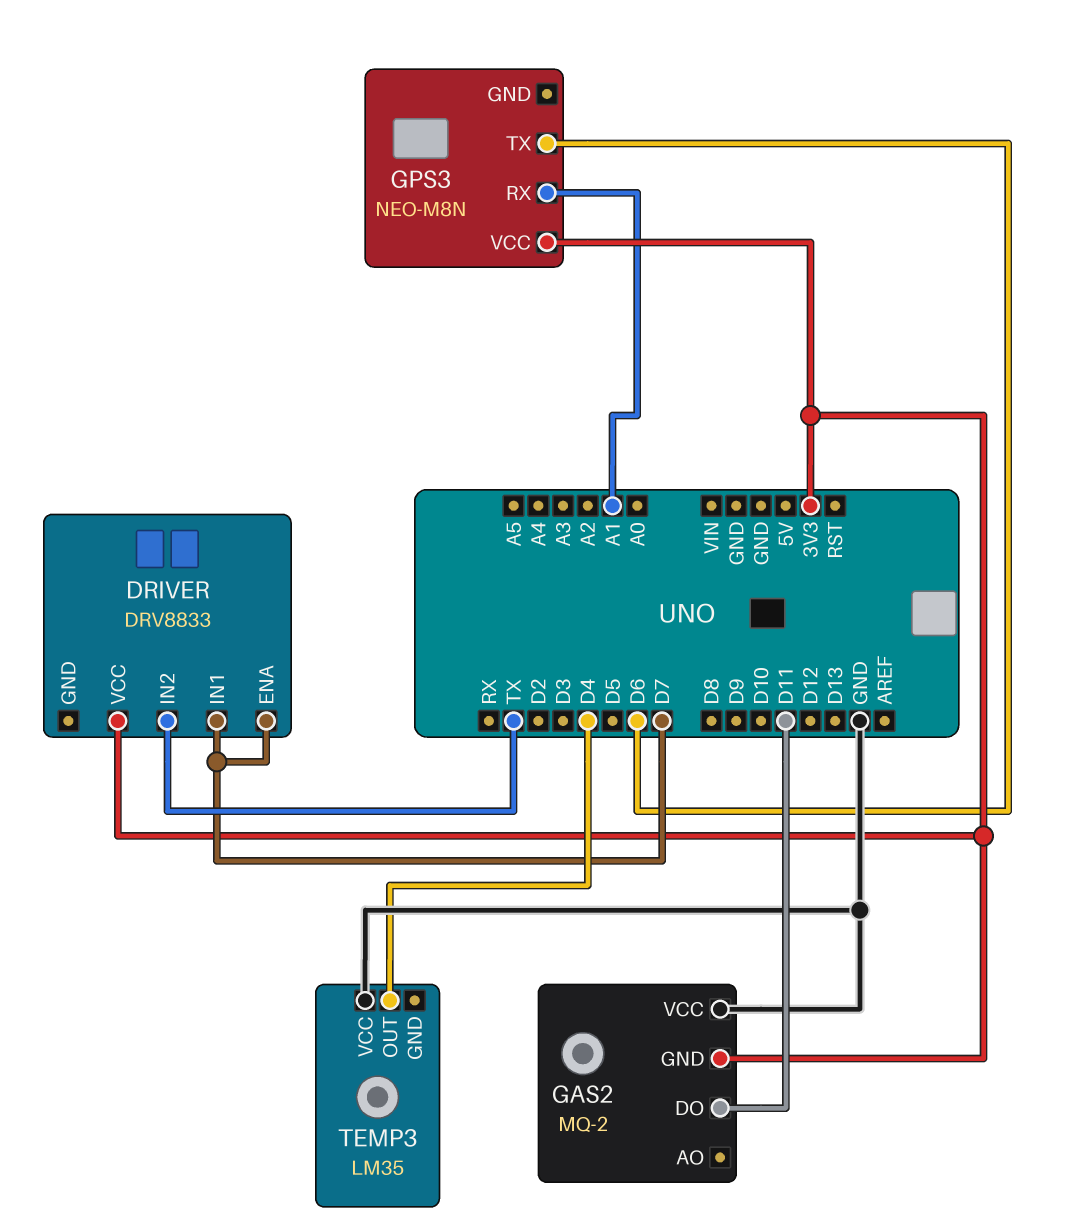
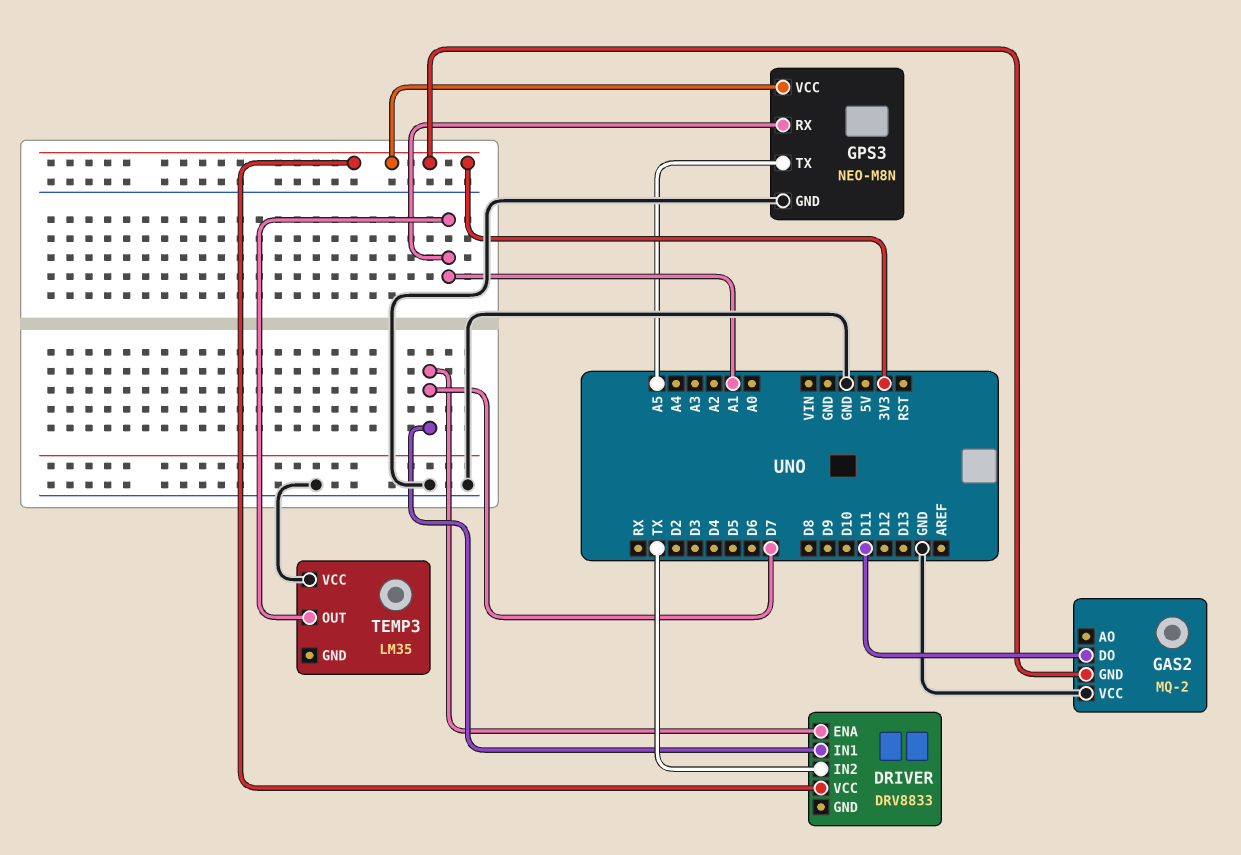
GPS3 pin GND: none -> GND
GPS3 pin TX: D6 -> A5
TEMP3 pin OUT: D4 -> A1

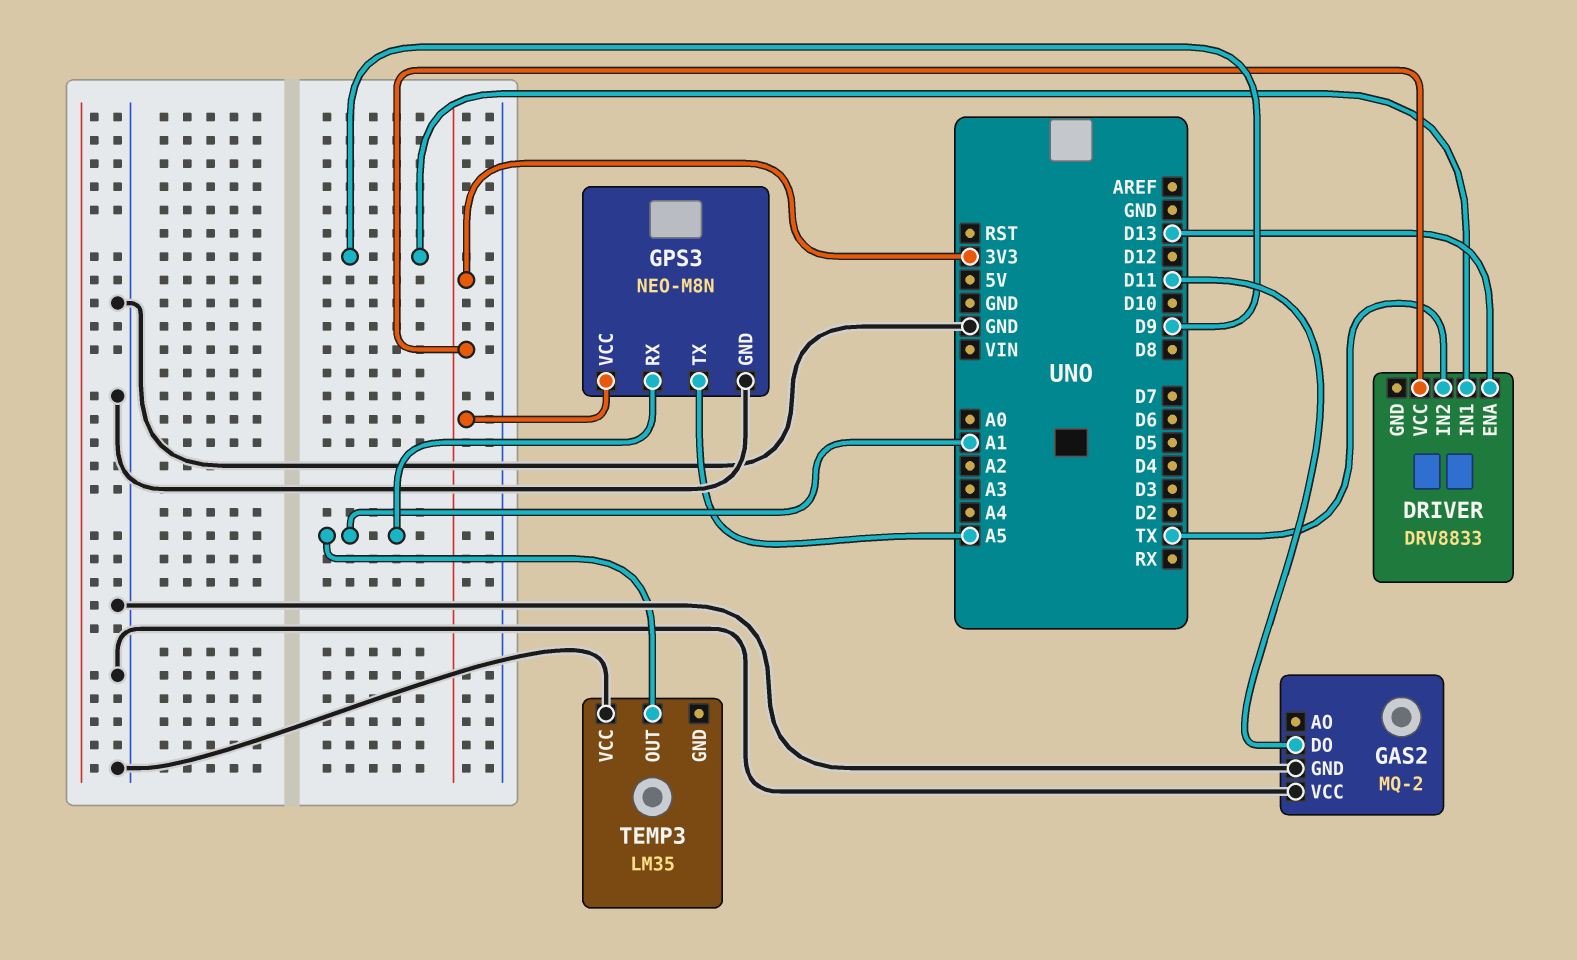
DRIVER pin ENA: D7 -> D13
DRIVER pin IN1: D7 -> D9
GAS2 pin GND: 3V3 -> GND

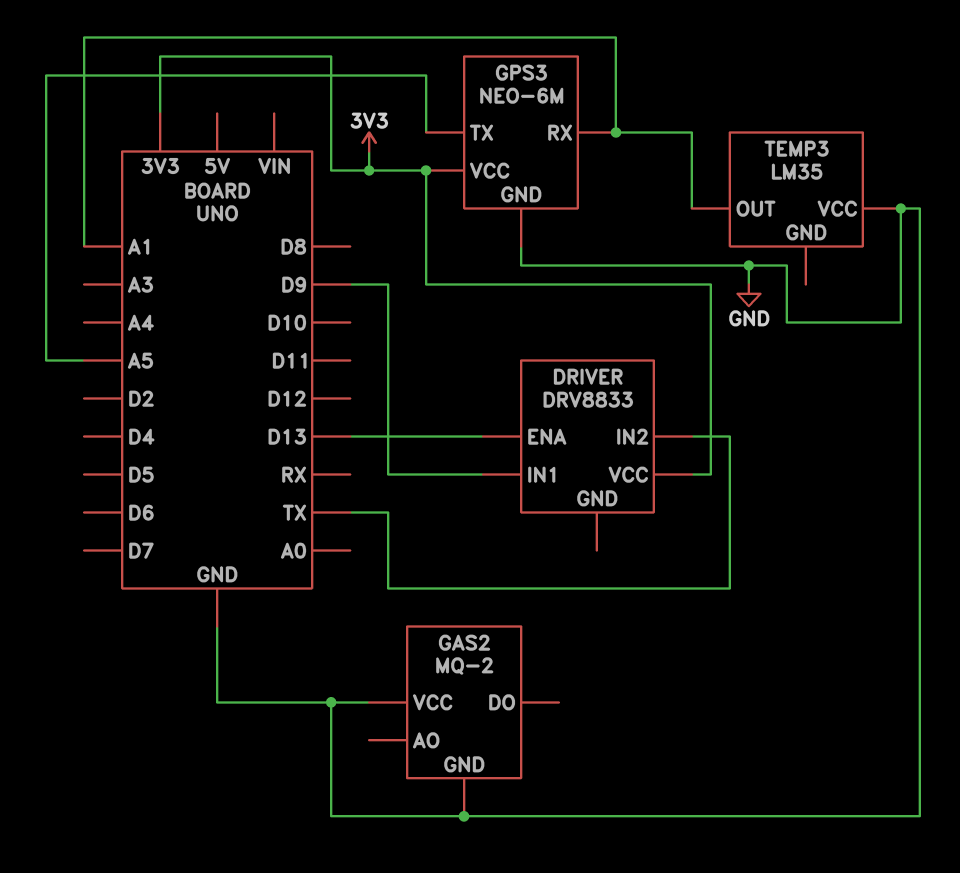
GAS2 pin DO: D11 -> none
GPS3: NEO-M8N -> NEO-6M

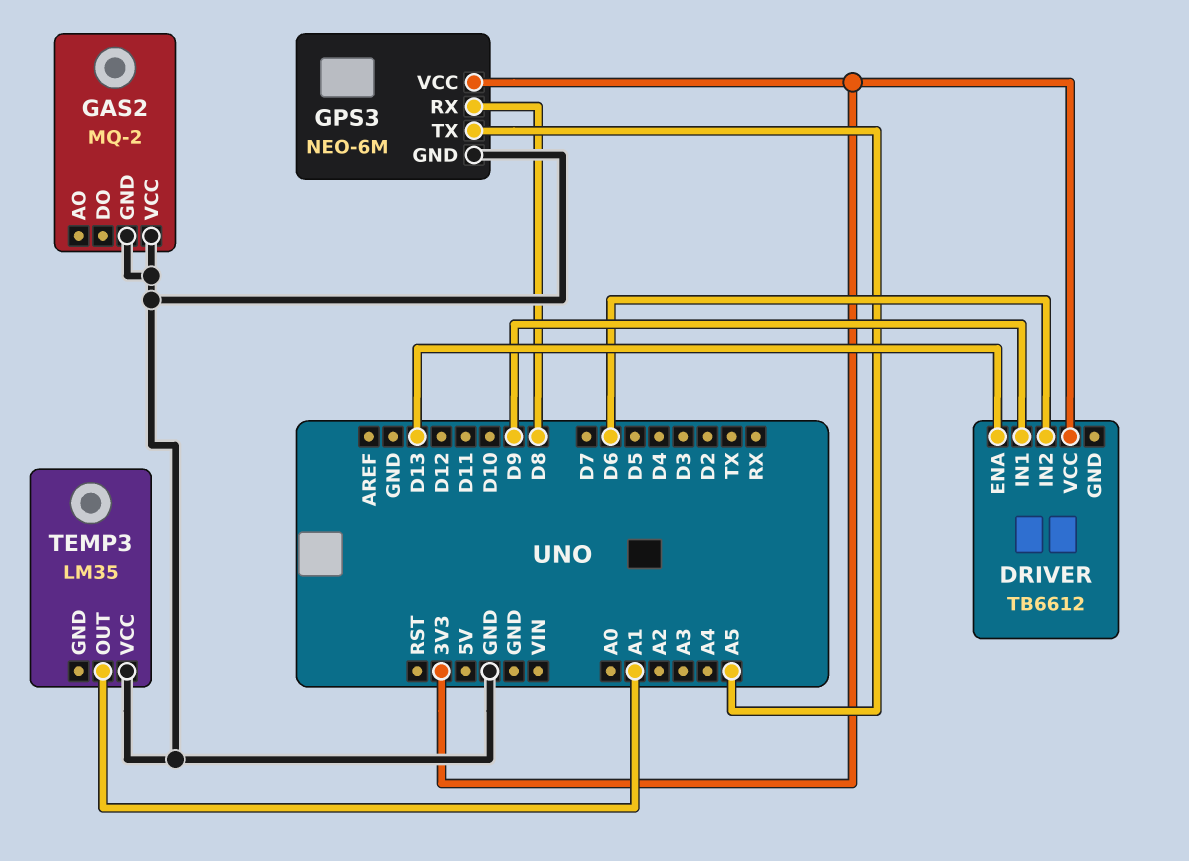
DRIVER: DRV8833 -> TB6612
DRIVER pin IN2: TX -> D6
GPS3 pin RX: A1 -> D8

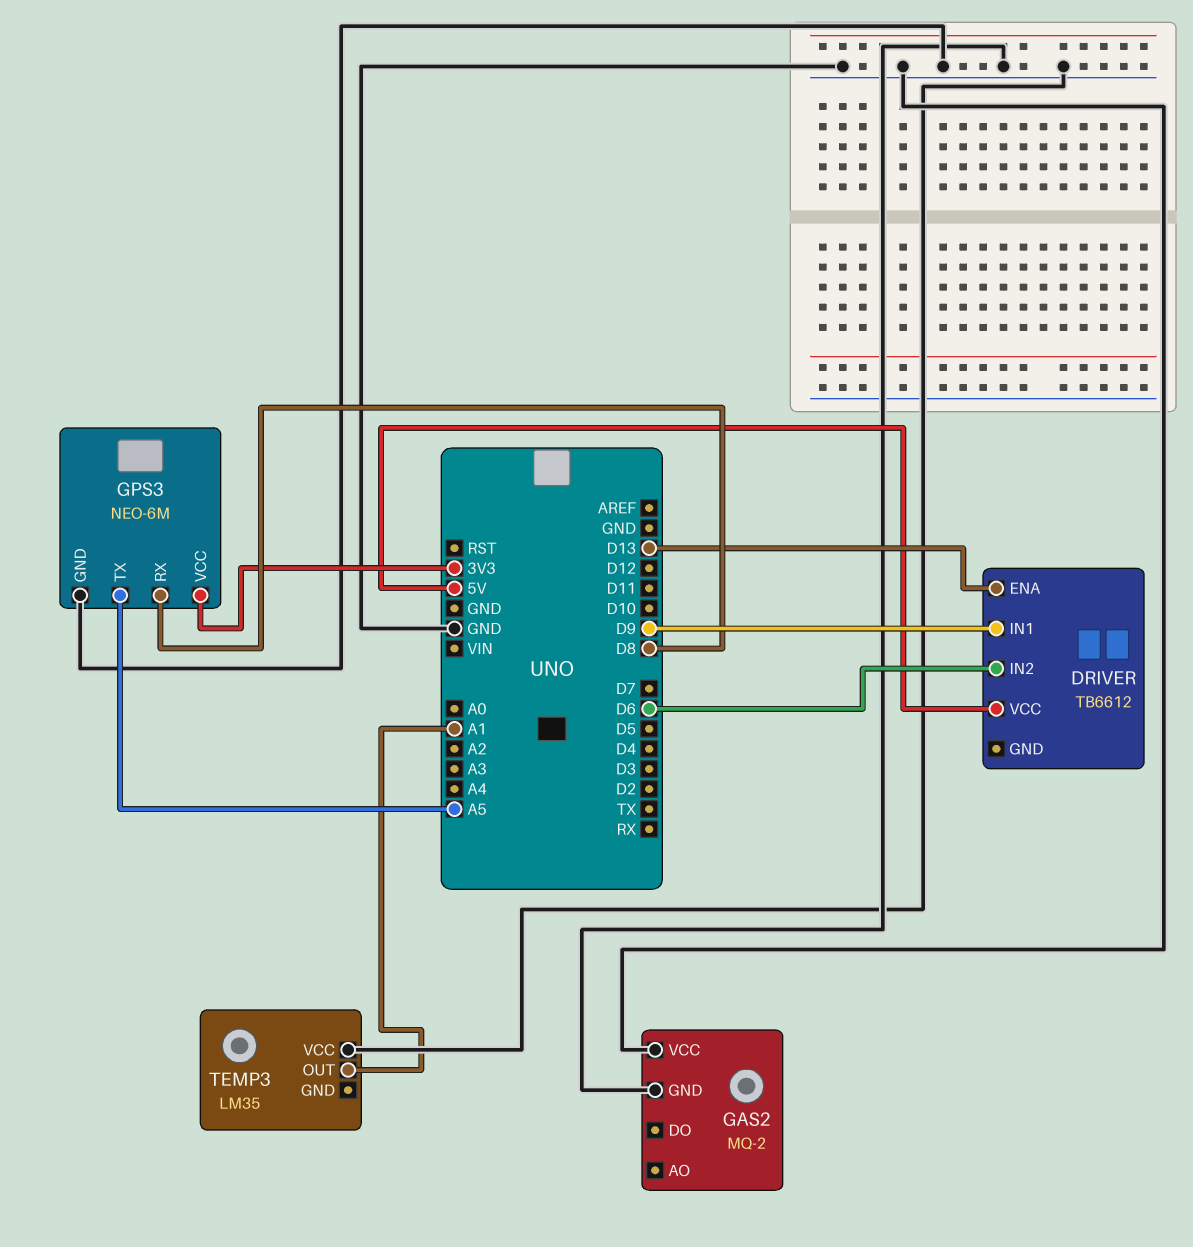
DRIVER pin VCC: 3V3 -> 5V

